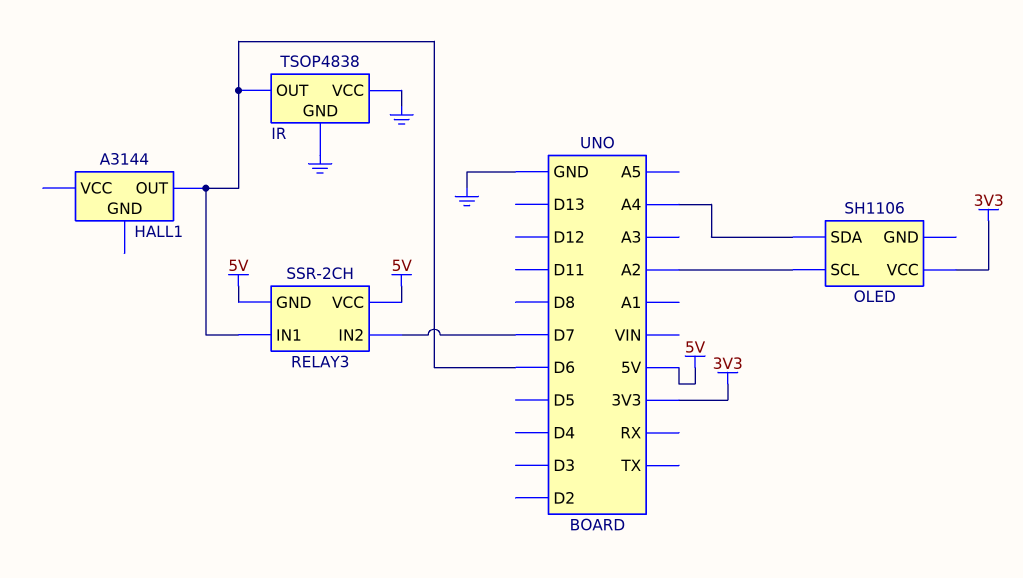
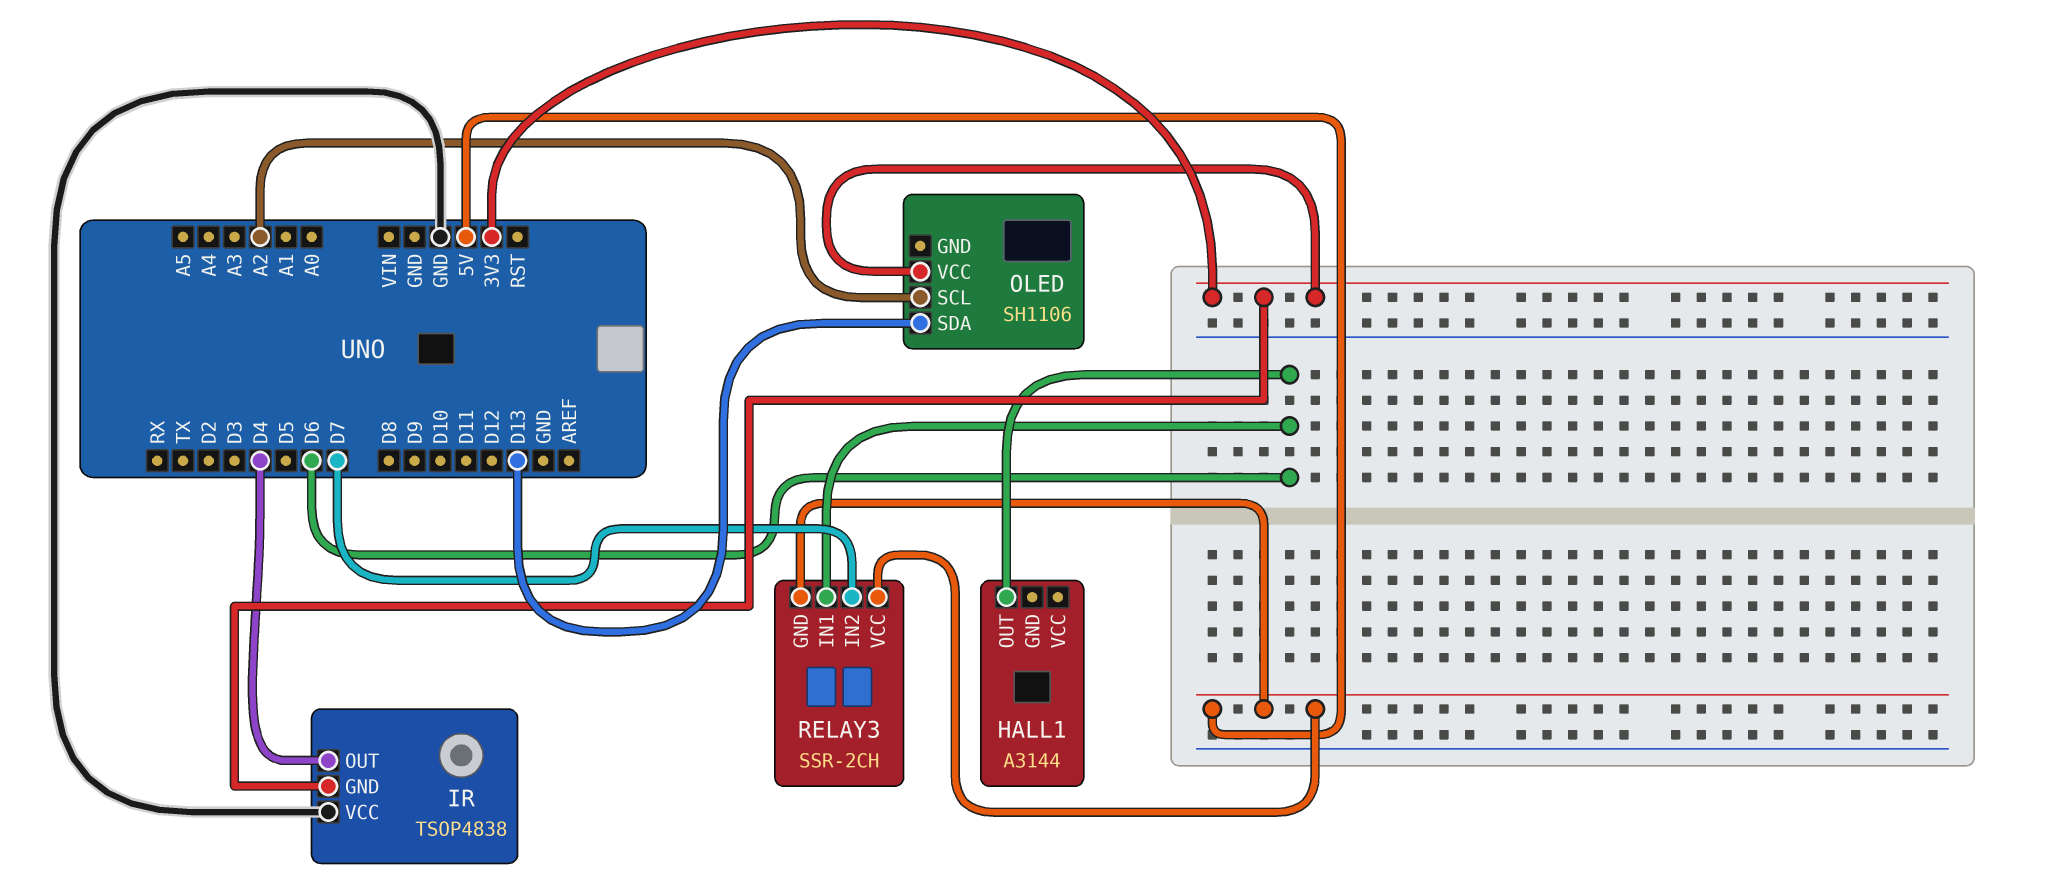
IR pin GND: GND -> 3V3
IR pin OUT: D6 -> D4
OLED pin SDA: A4 -> D13

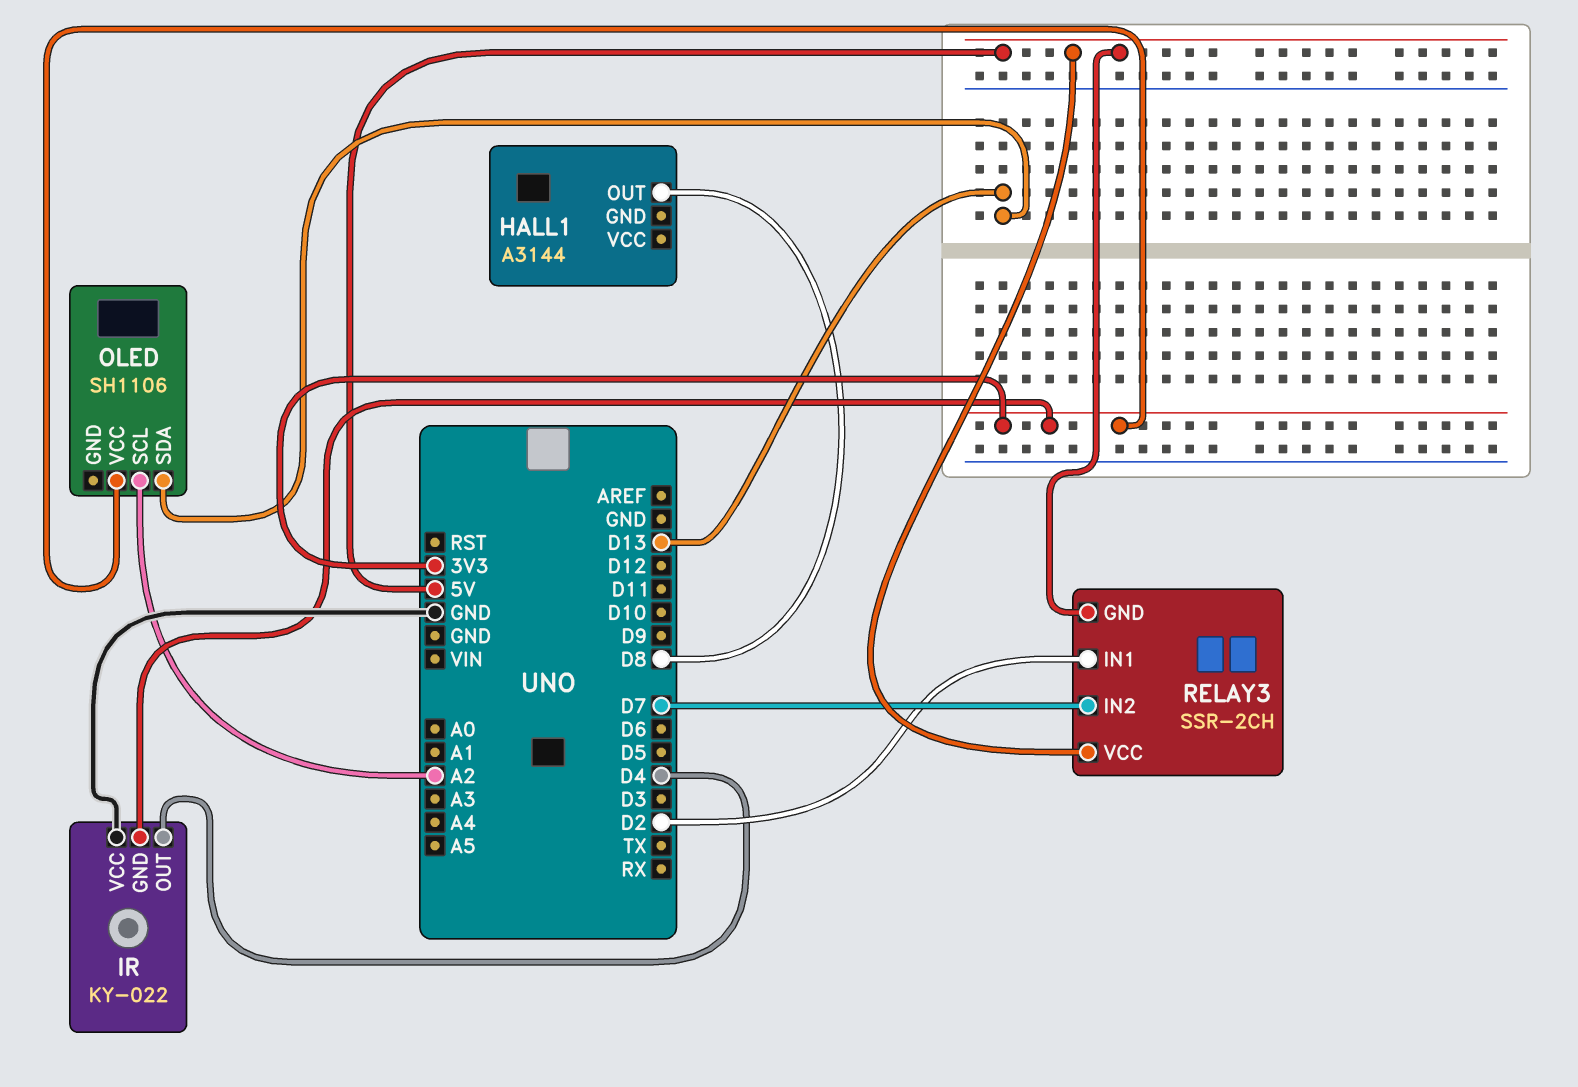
HALL1 pin OUT: D6 -> D8
IR: TSOP4838 -> KY-022
RELAY3 pin IN1: D6 -> D2

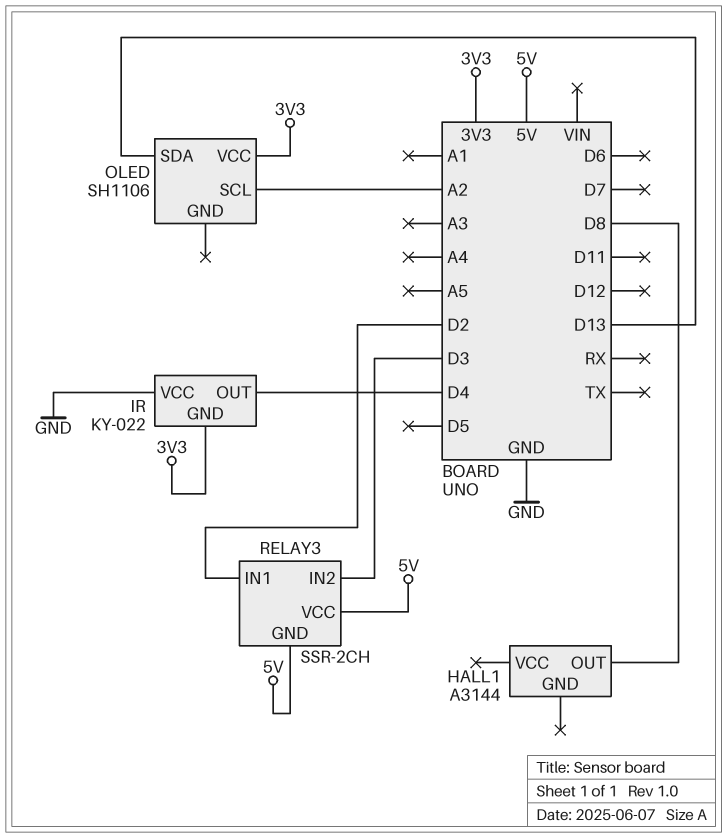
RELAY3 pin IN2: D7 -> D3

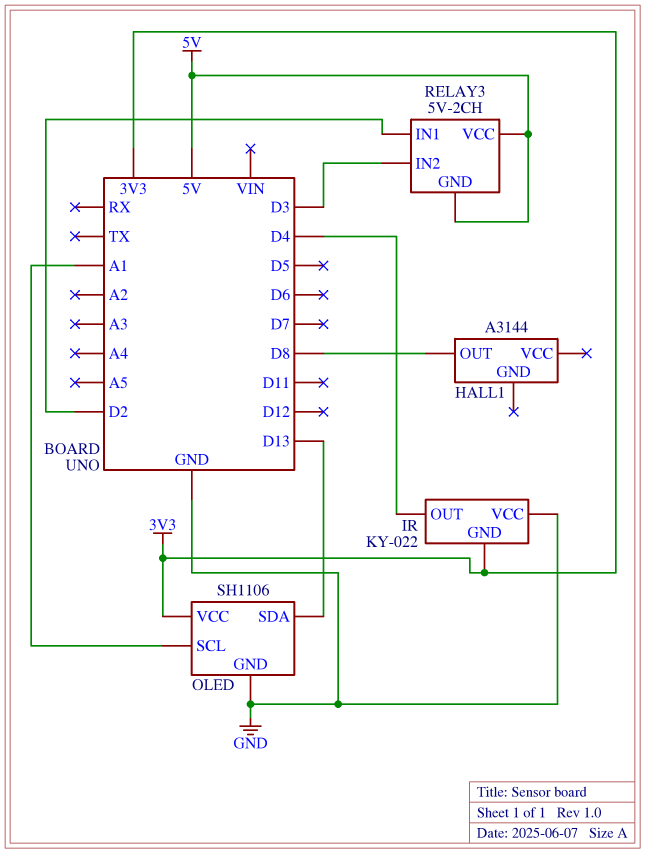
OLED pin GND: none -> GND
OLED pin SCL: A2 -> A1
RELAY3: SSR-2CH -> 5V-2CH

